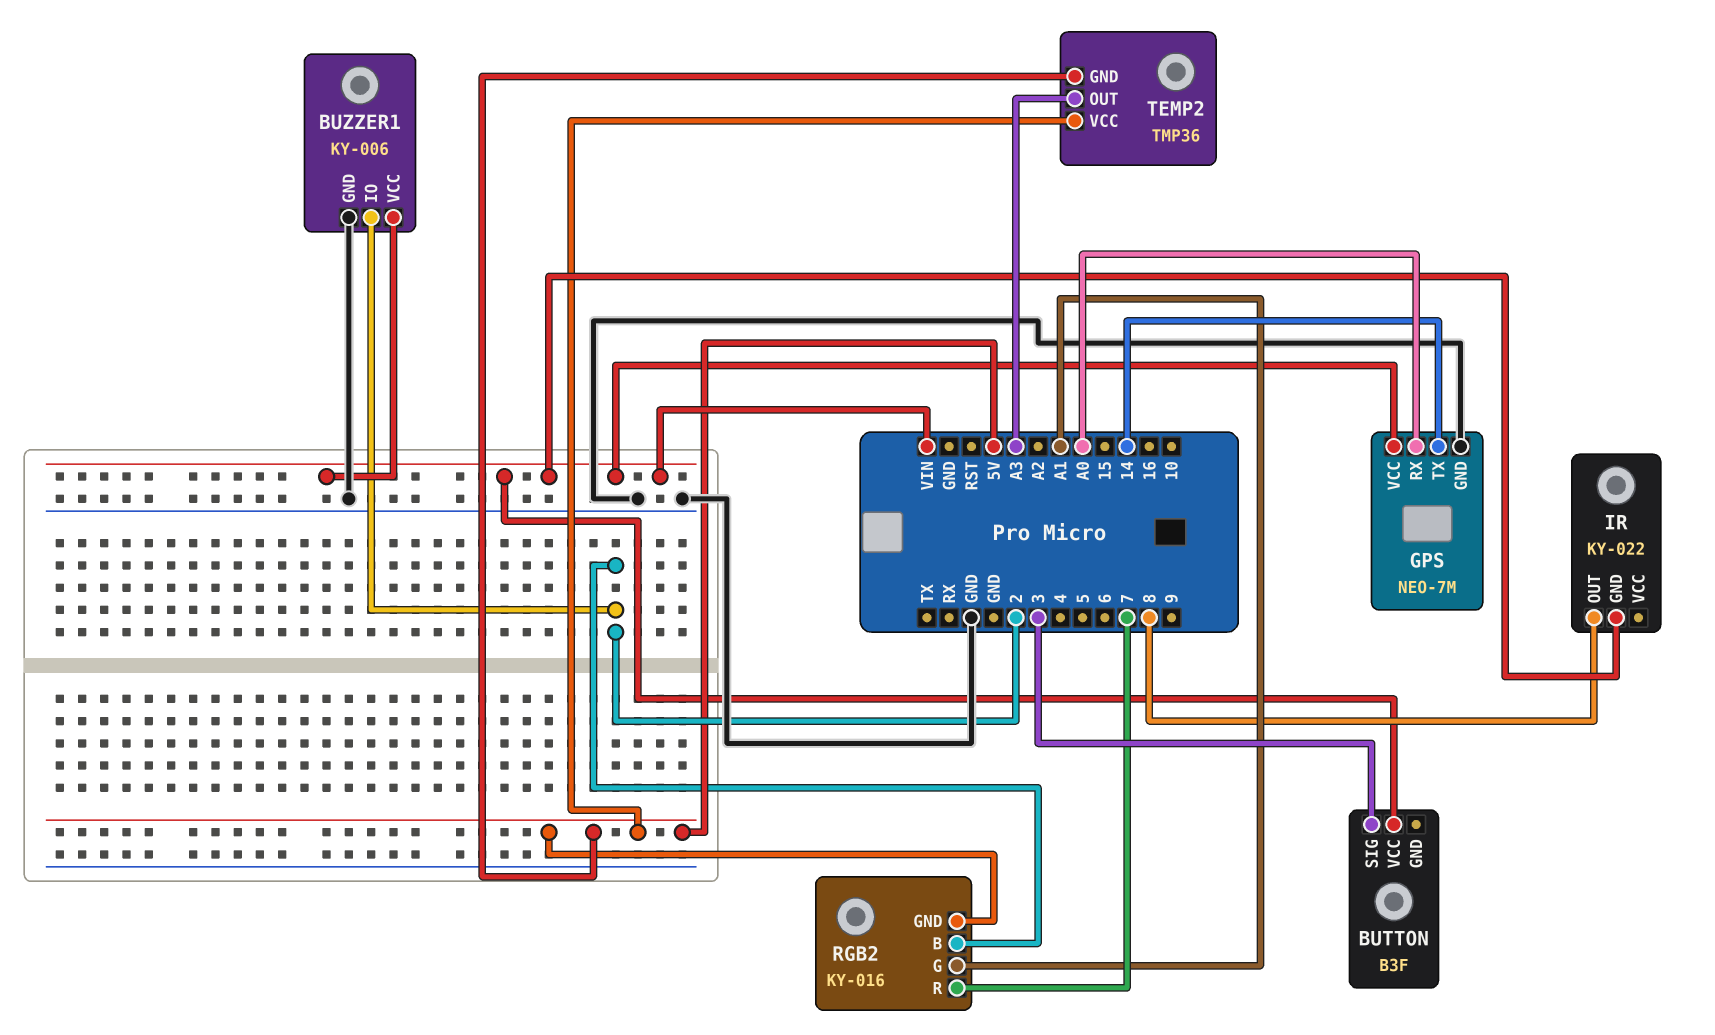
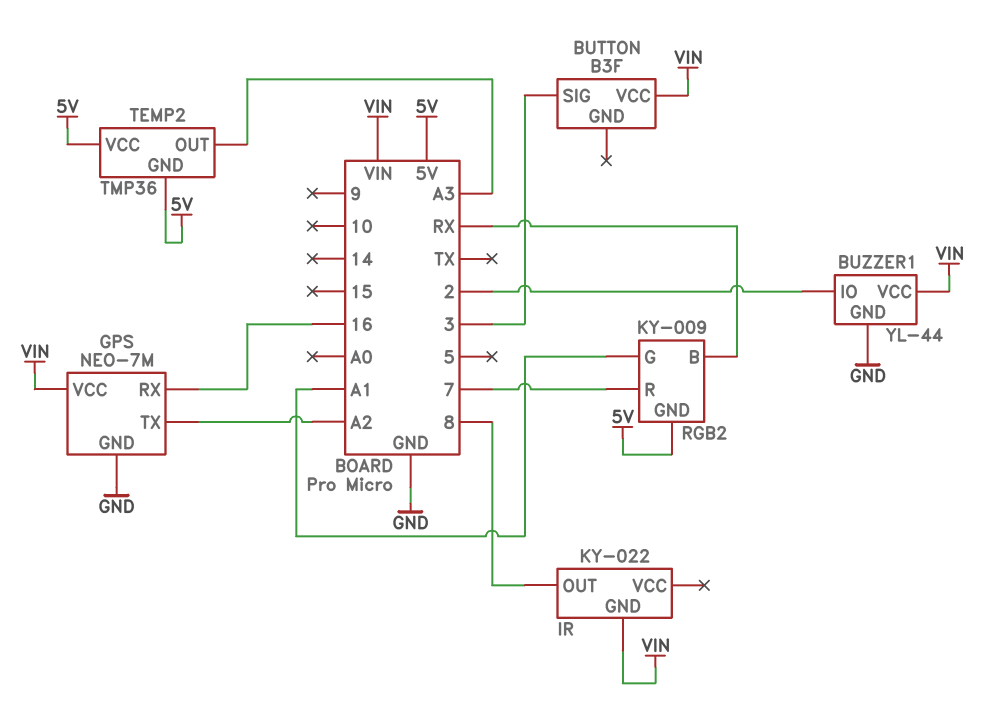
BUZZER1: KY-006 -> YL-44
GPS pin RX: A0 -> 16
GPS pin TX: 14 -> A2
RGB2: KY-016 -> KY-009
RGB2 pin B: 2 -> RX

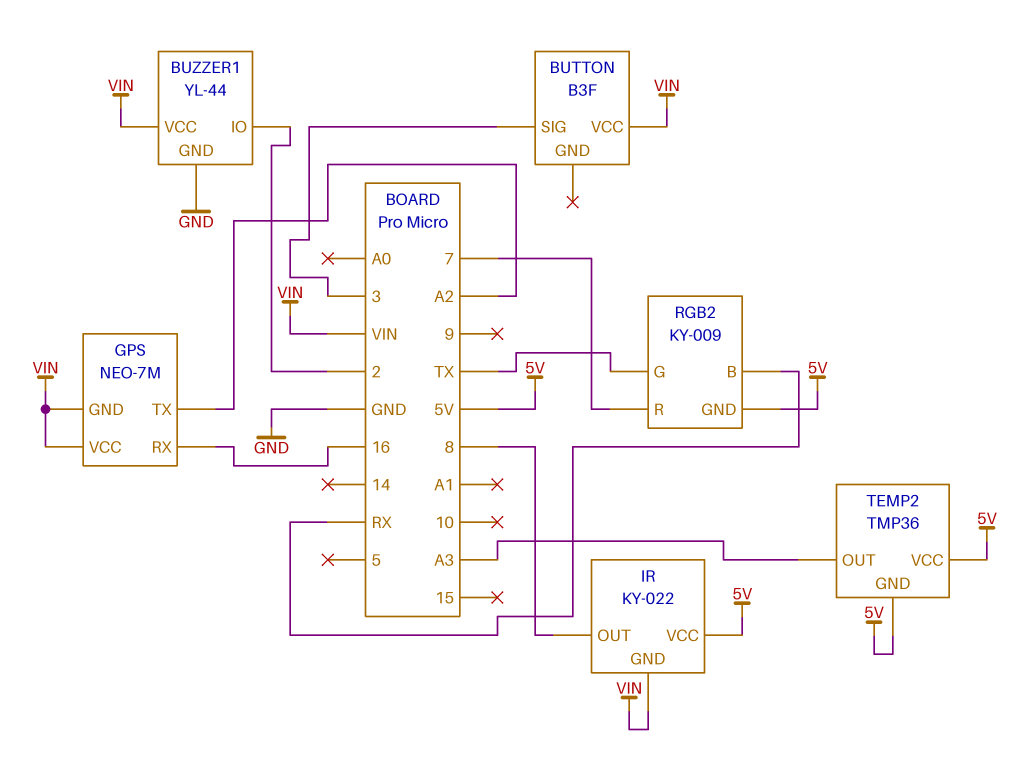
GPS pin GND: GND -> VIN
IR pin VCC: none -> 5V
RGB2 pin G: A1 -> TX

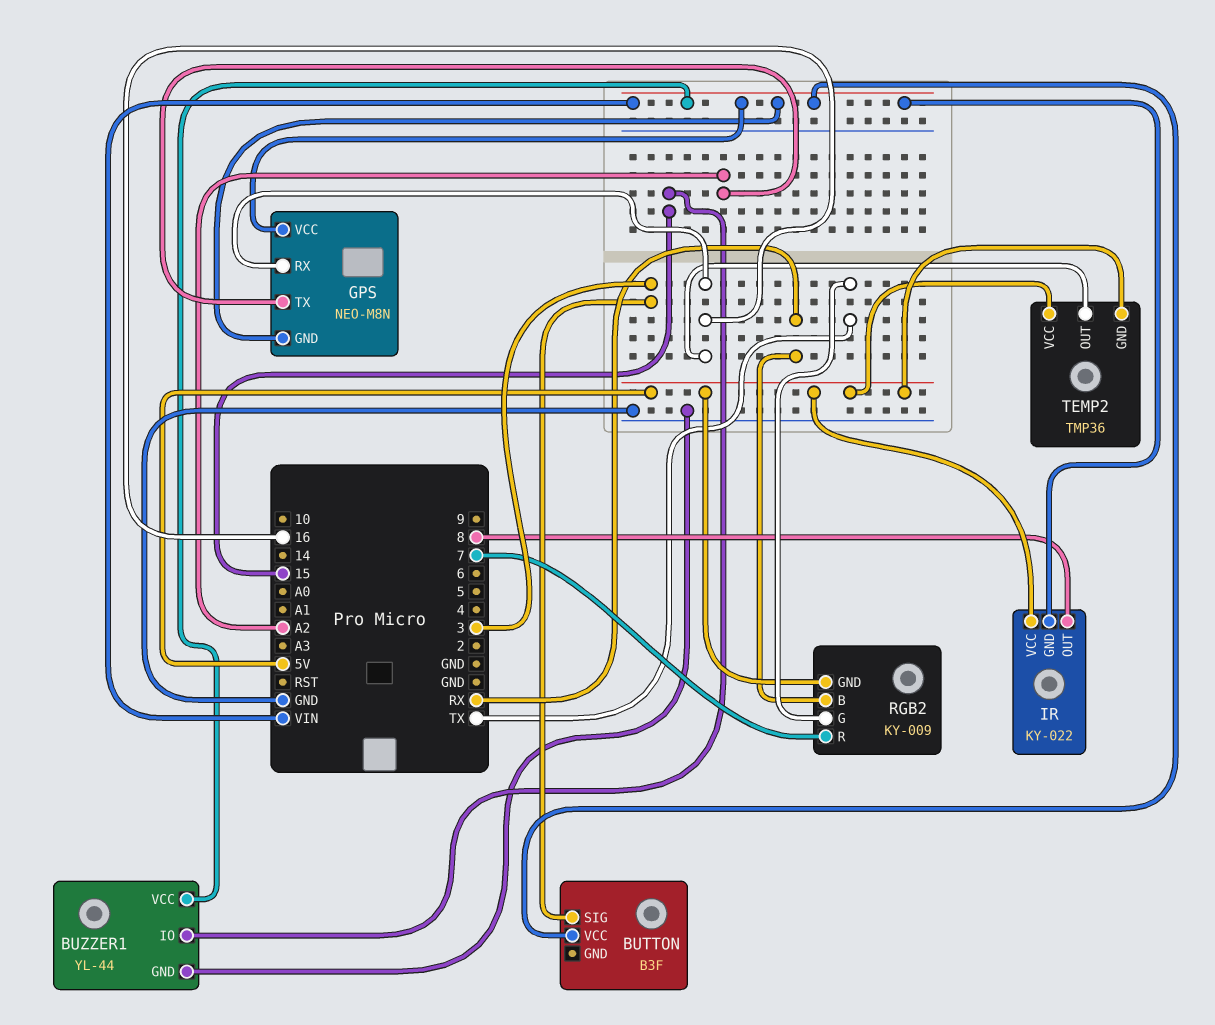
BUZZER1 pin IO: 2 -> 15
GPS: NEO-7M -> NEO-M8N
TEMP2 pin OUT: A3 -> 16

